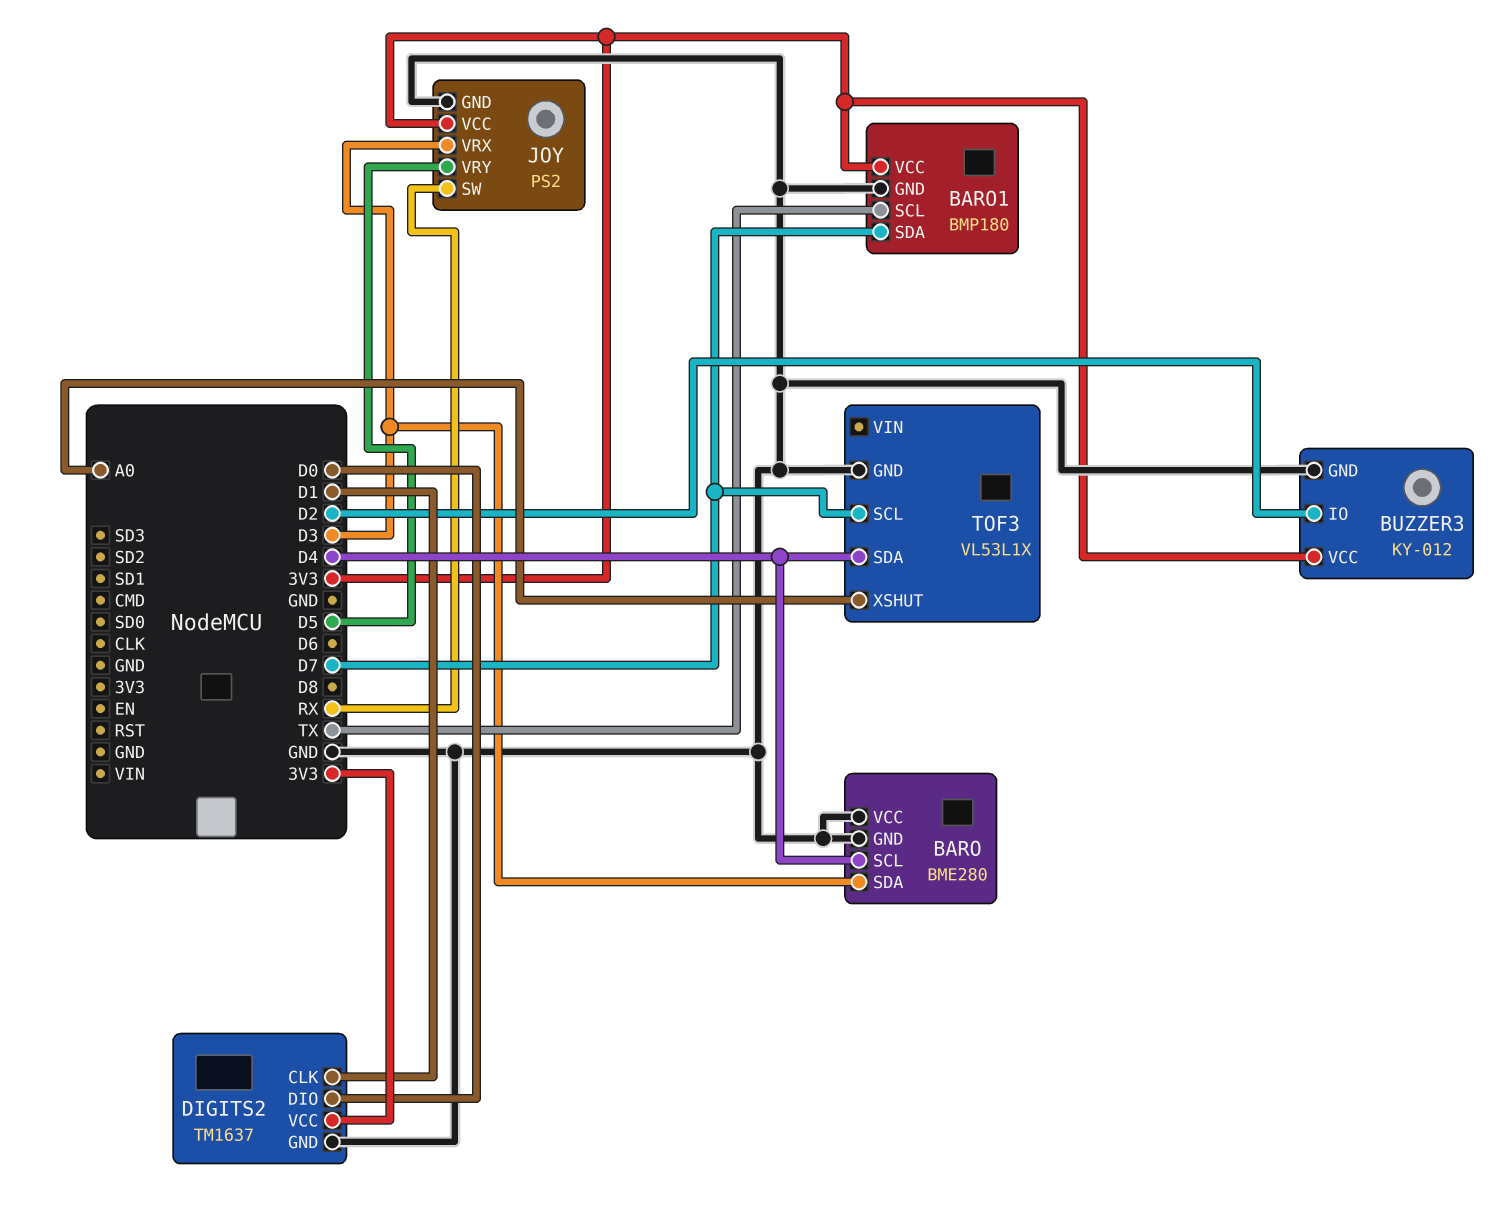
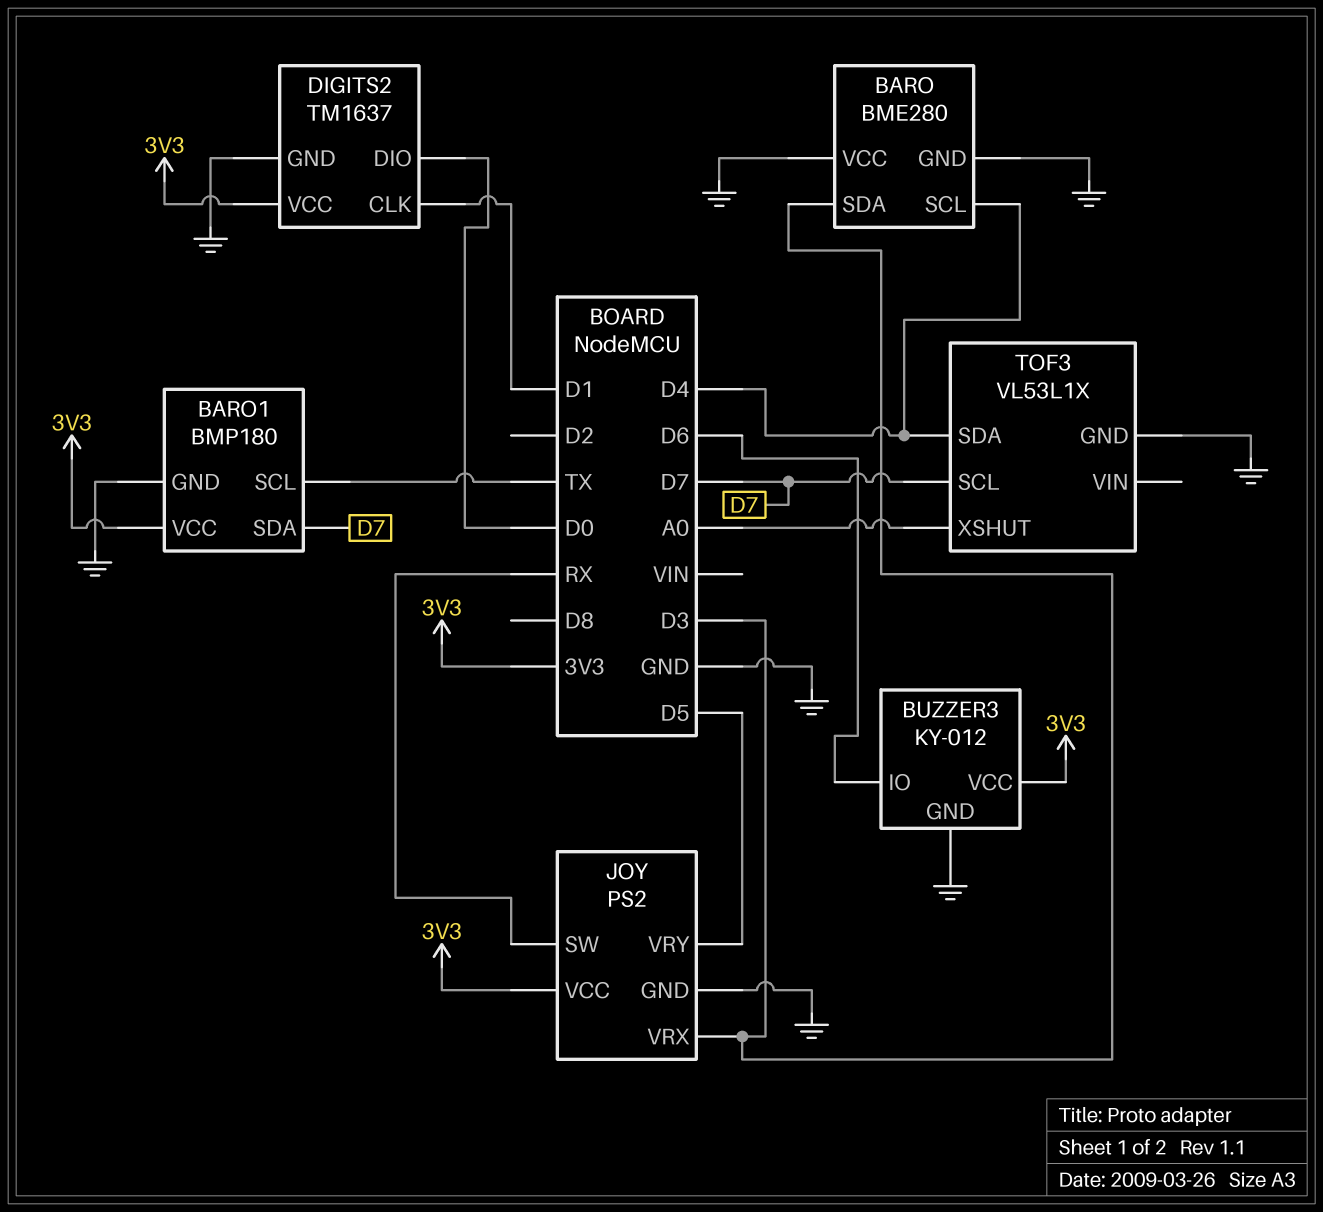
BUZZER3 pin IO: D2 -> D6

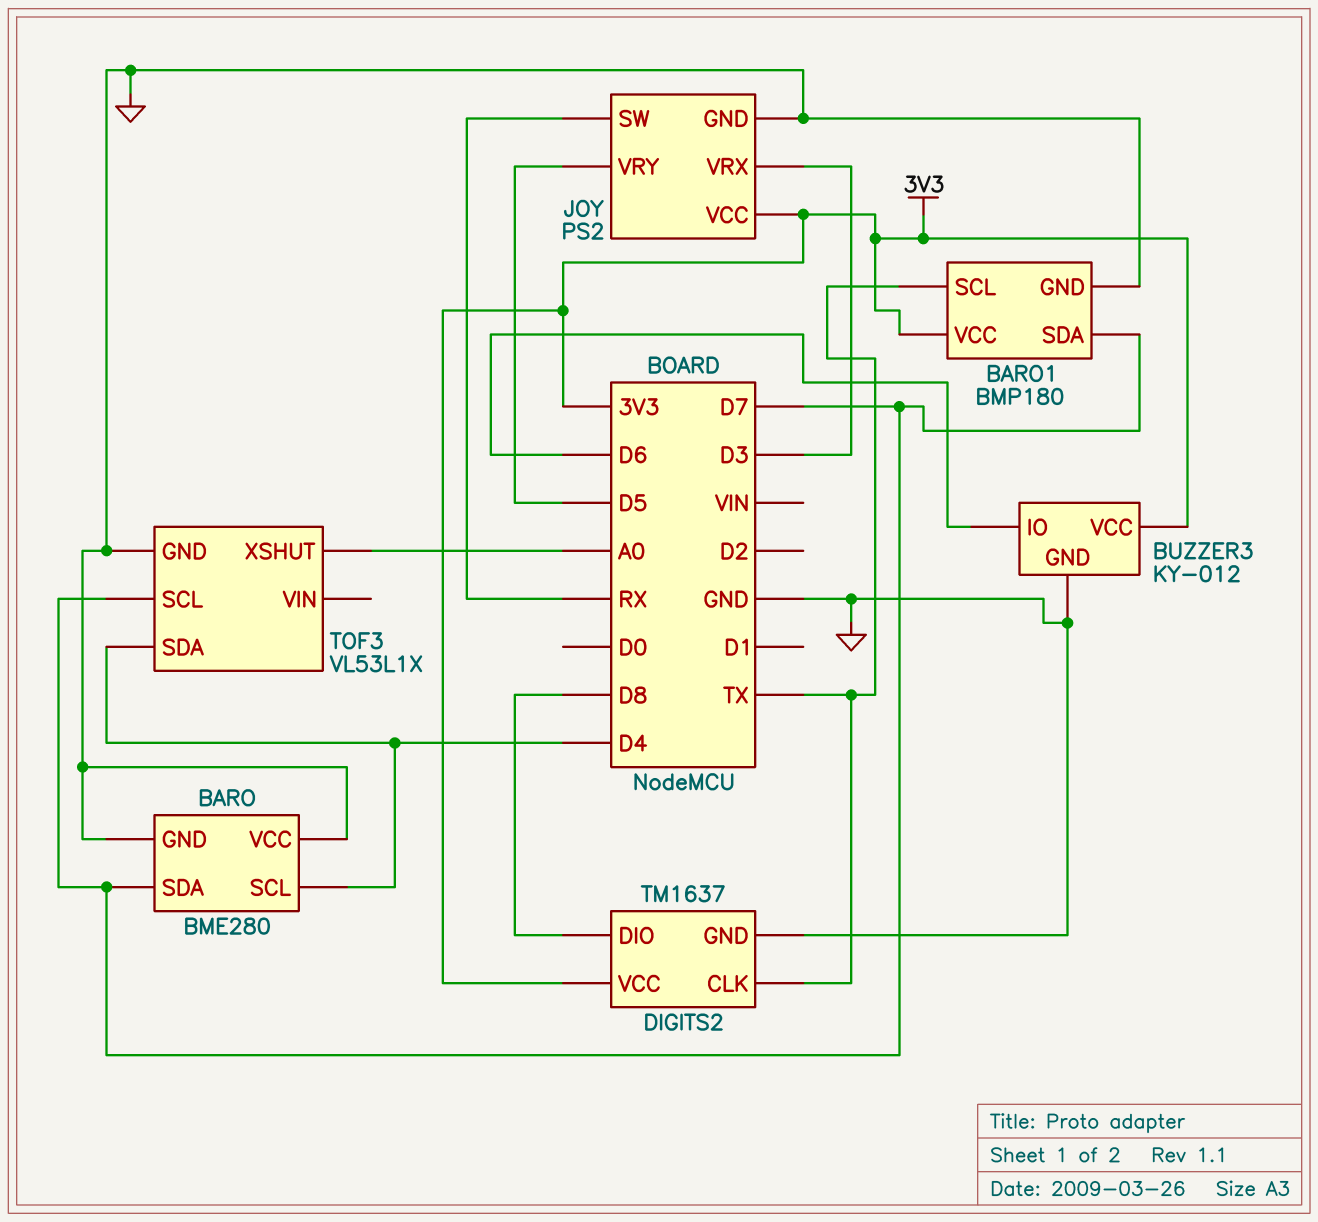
BARO pin SDA: D3 -> D7
DIGITS2 pin CLK: D1 -> TX
DIGITS2 pin DIO: D0 -> D8

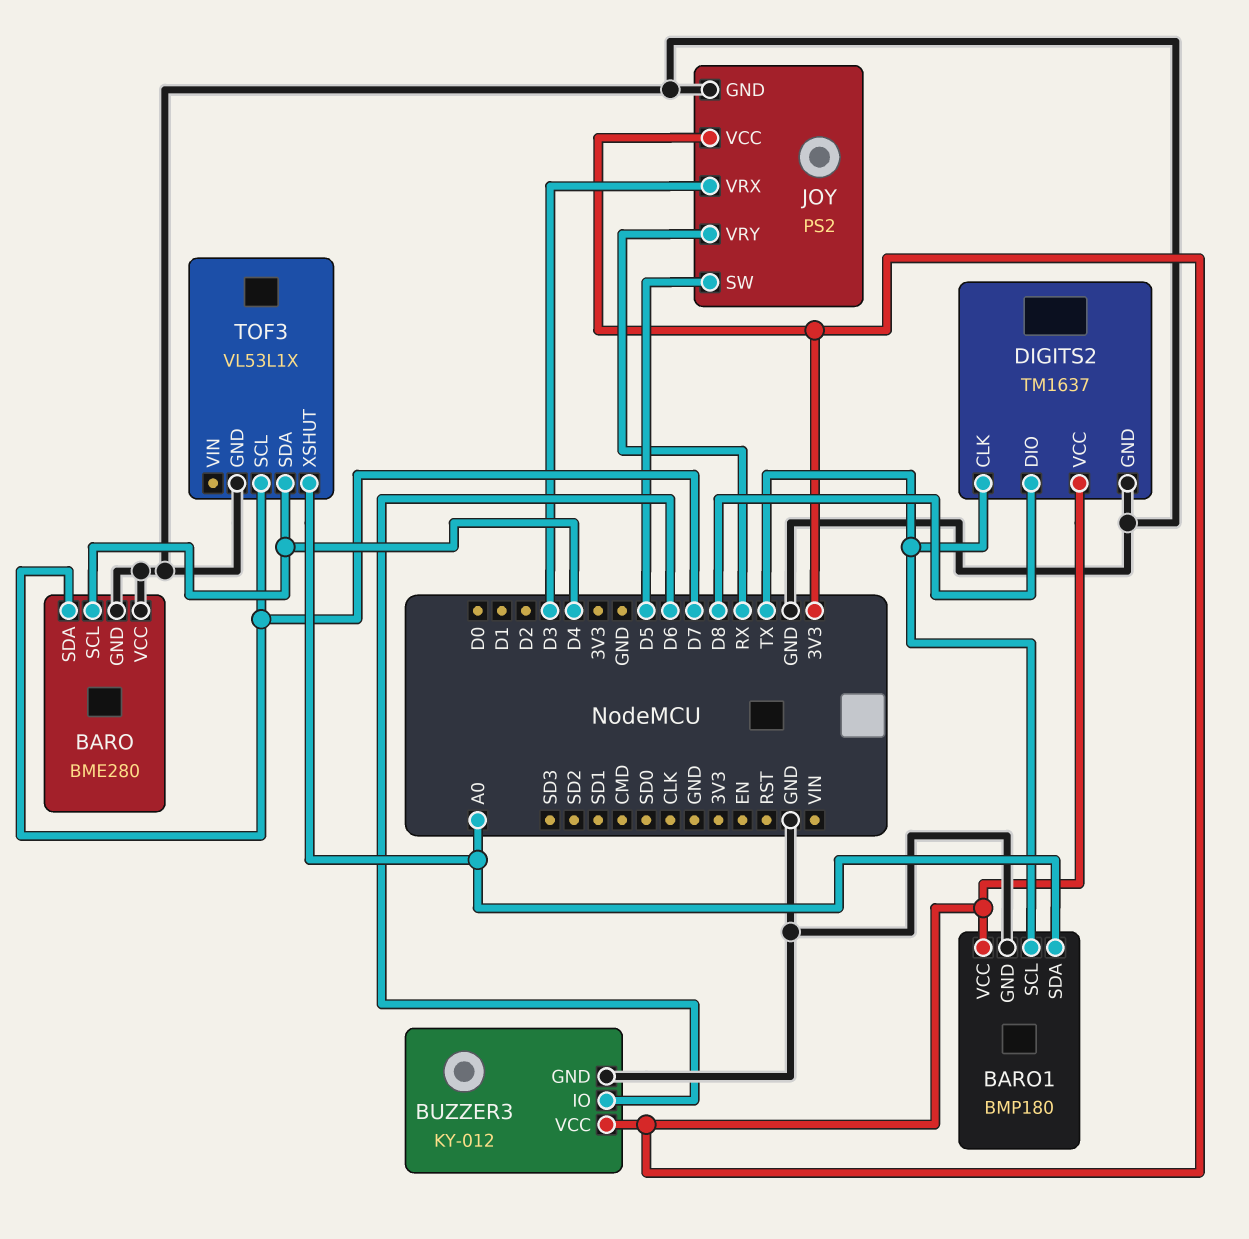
BARO1 pin SDA: D7 -> A0
JOY pin SW: RX -> D5
JOY pin VRY: D5 -> RX

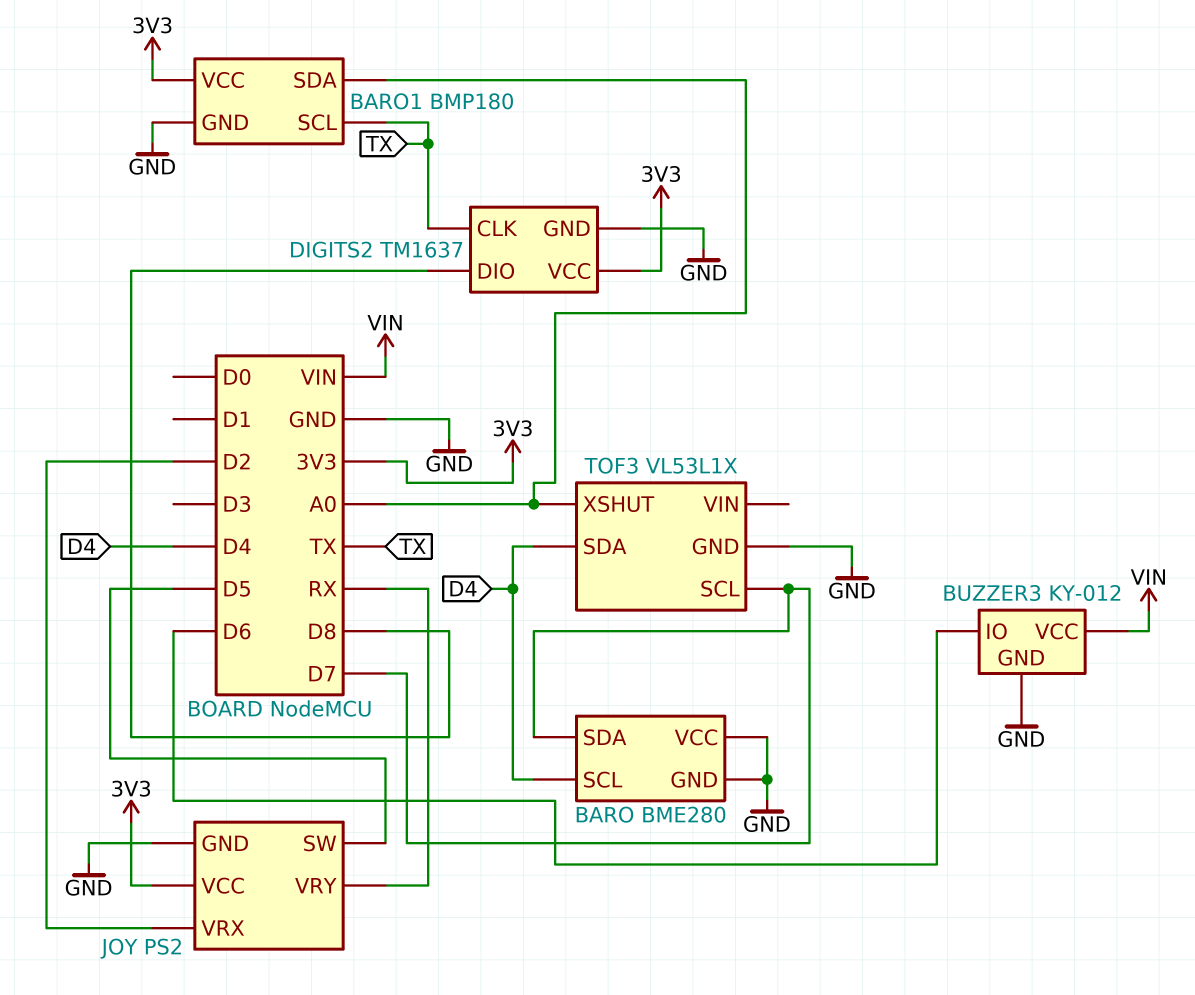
BUZZER3 pin VCC: 3V3 -> VIN
JOY pin VRX: D3 -> D2

